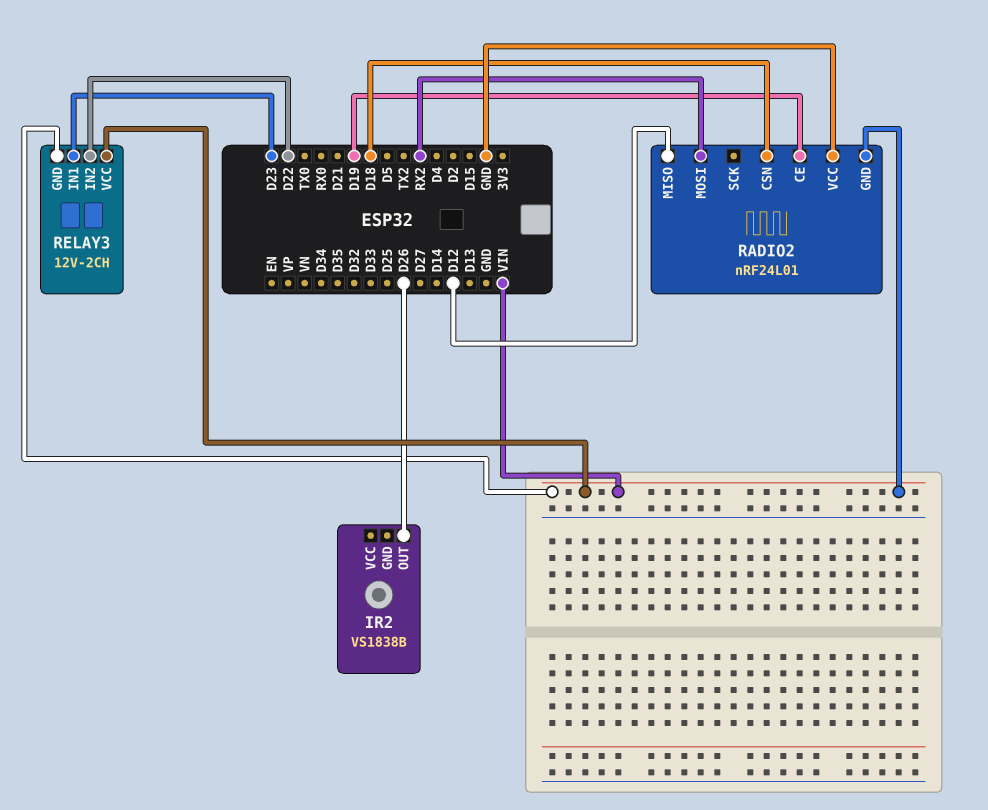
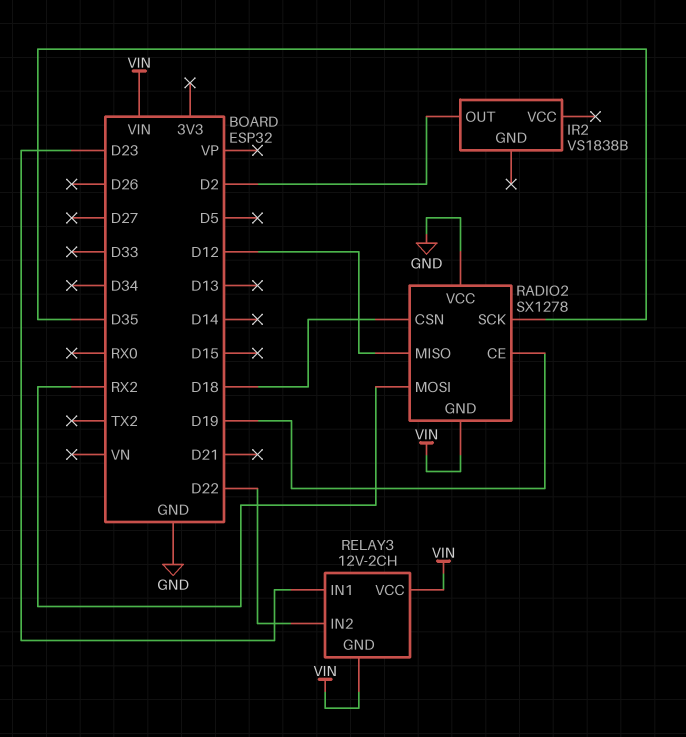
IR2 pin OUT: D26 -> D2
RADIO2: nRF24L01 -> SX1278
RADIO2 pin SCK: none -> D35

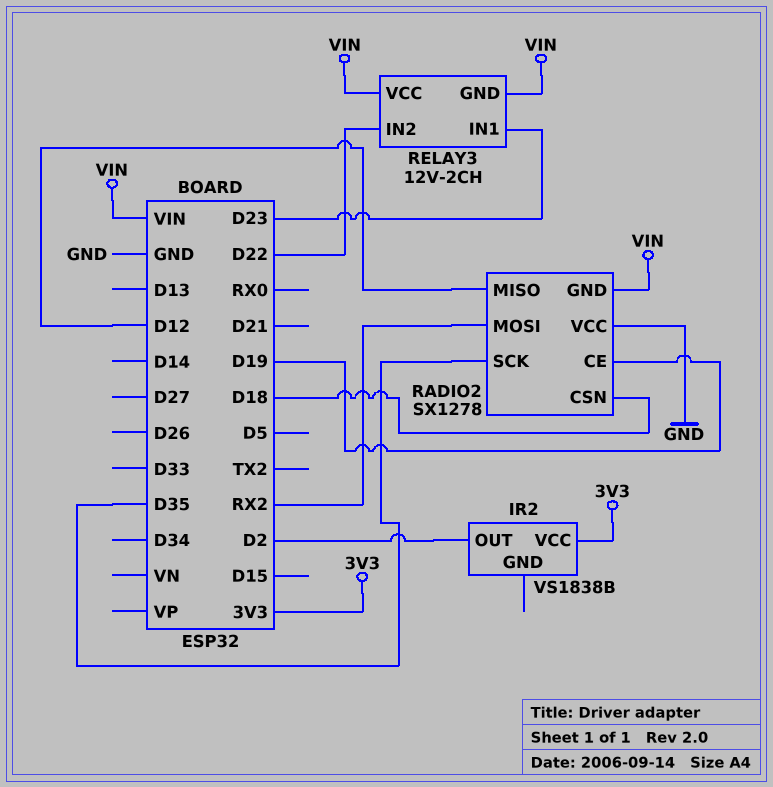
IR2 pin VCC: none -> 3V3

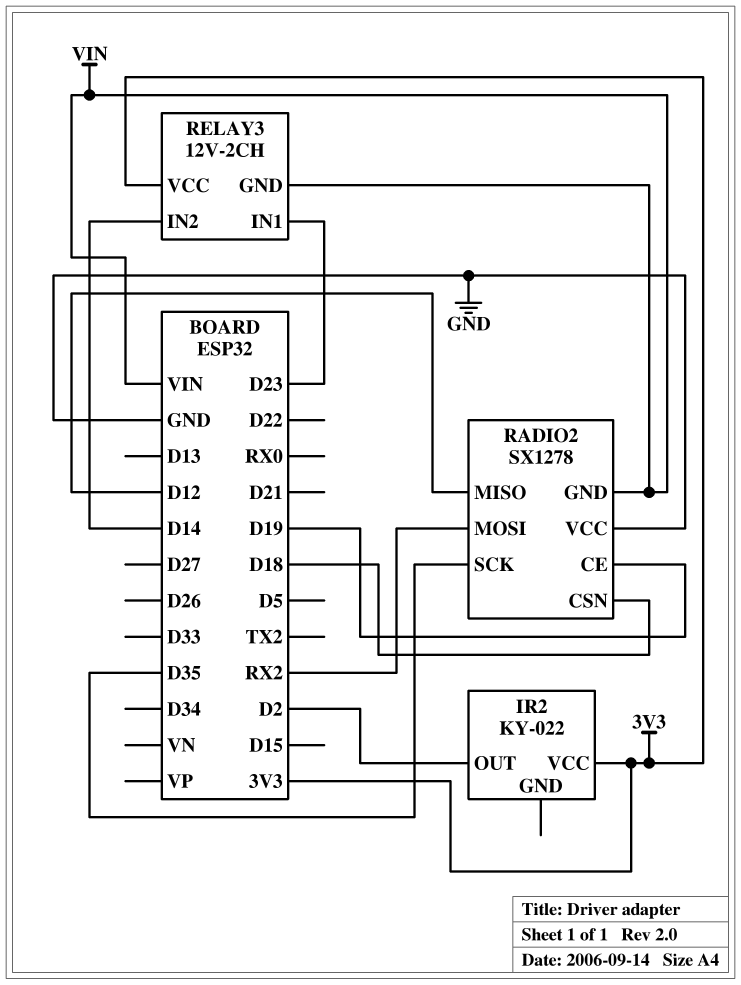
IR2: VS1838B -> KY-022
RELAY3 pin IN2: D22 -> D14
RELAY3 pin VCC: VIN -> 3V3

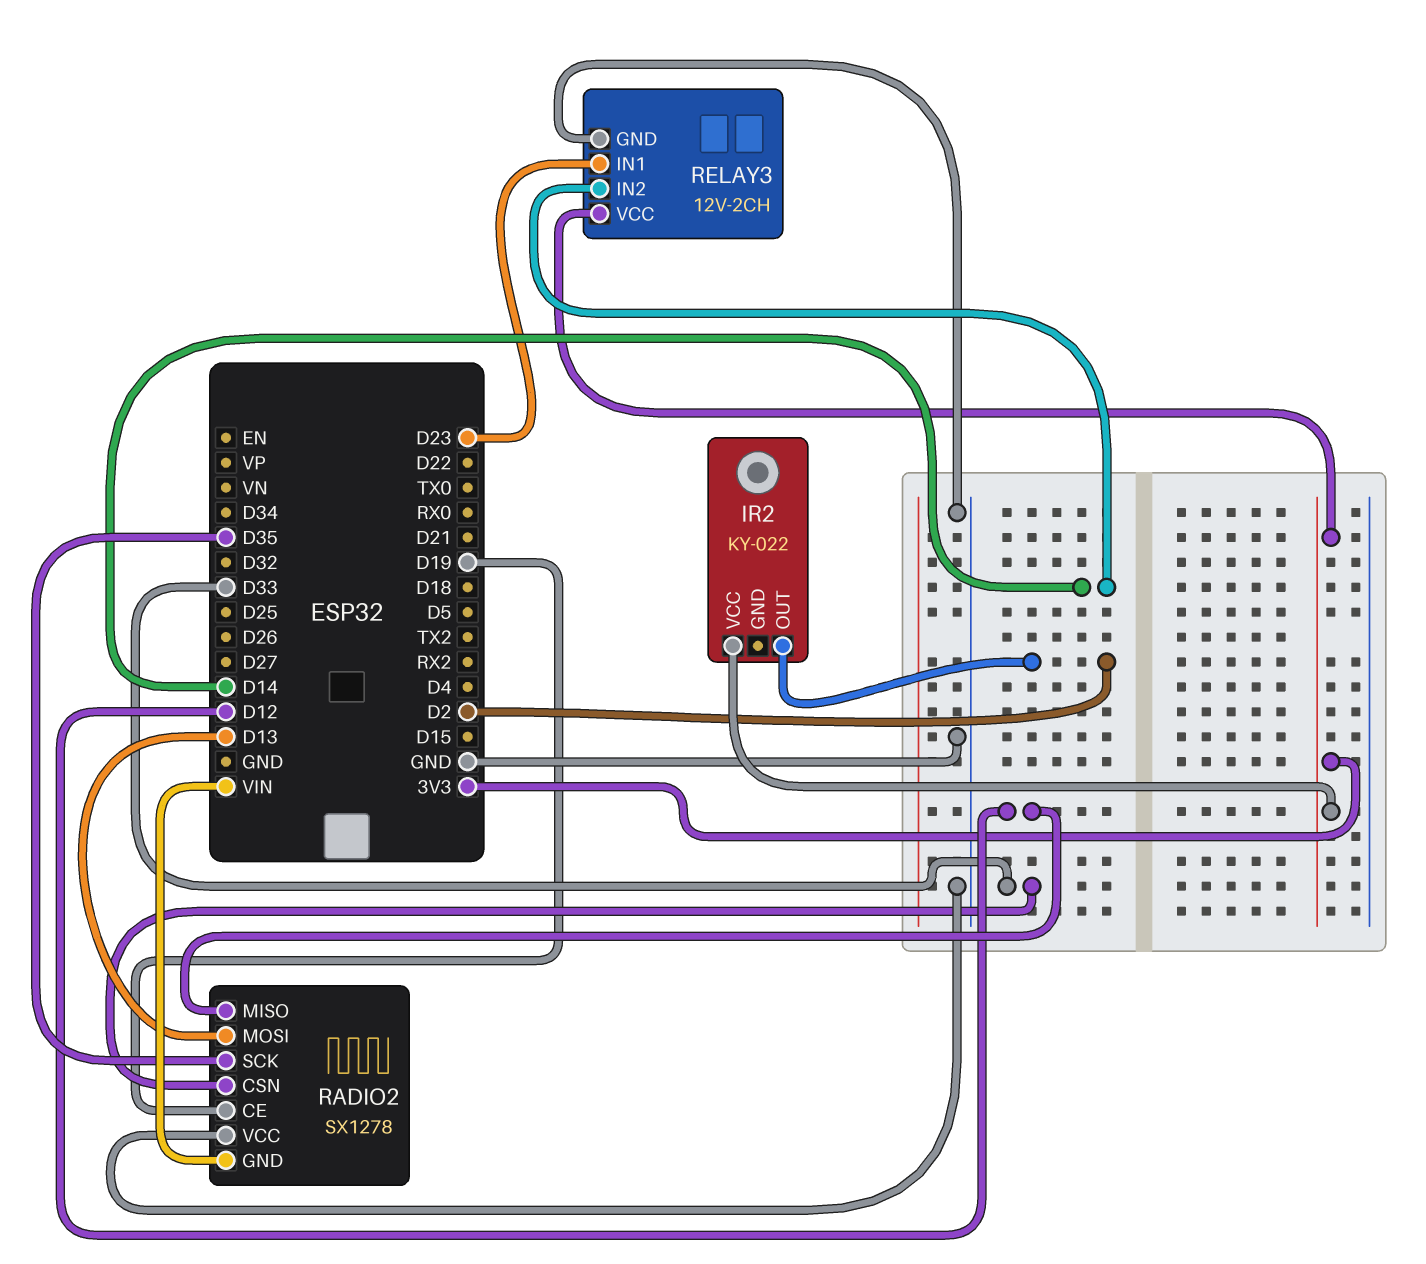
RADIO2 pin CSN: D18 -> D33
RADIO2 pin MOSI: RX2 -> D13
RELAY3 pin GND: VIN -> GND

